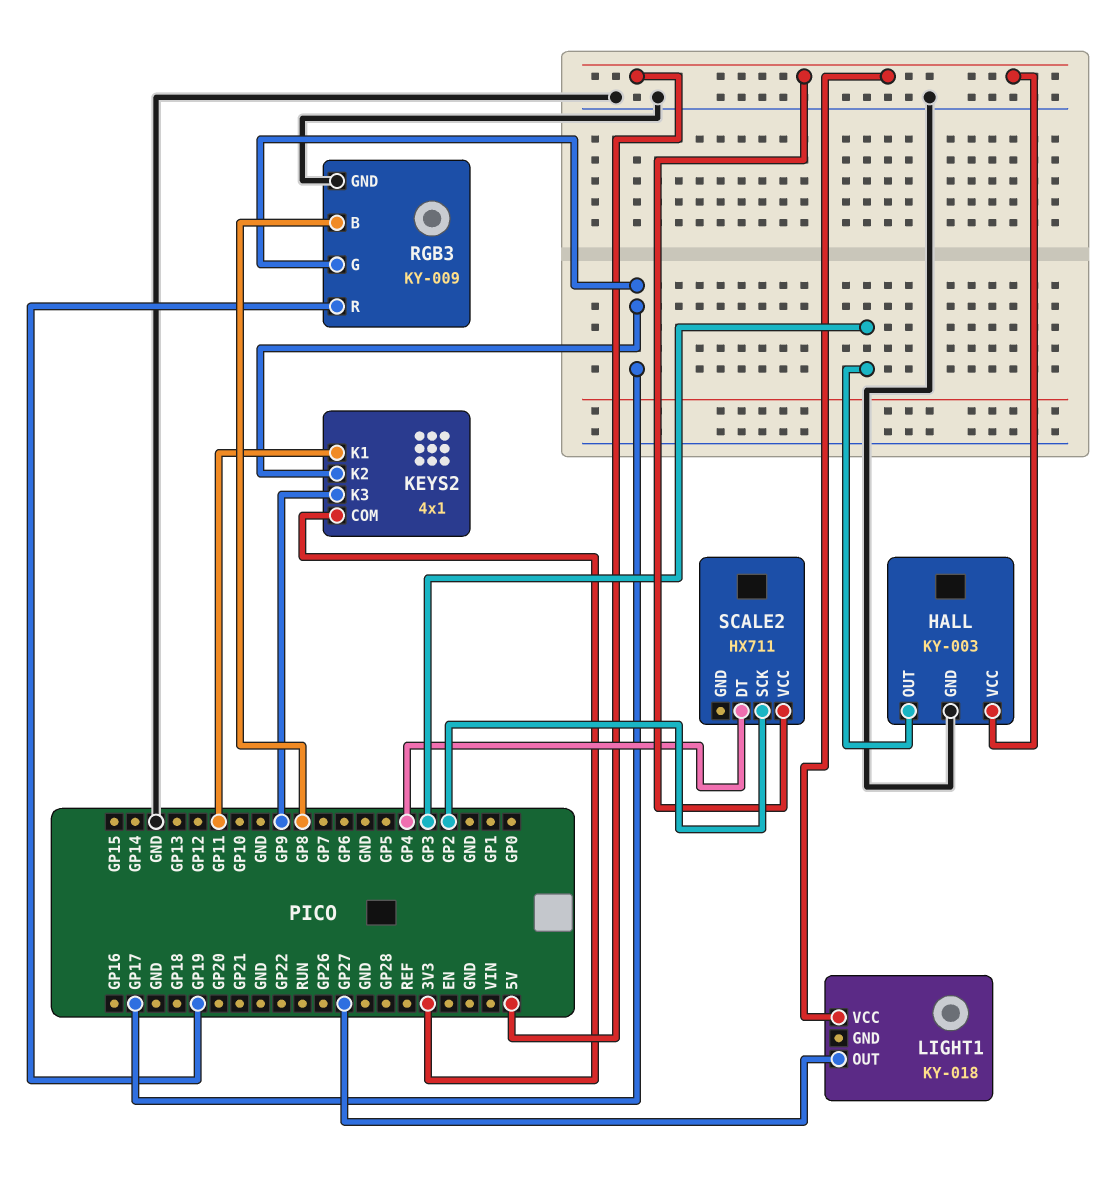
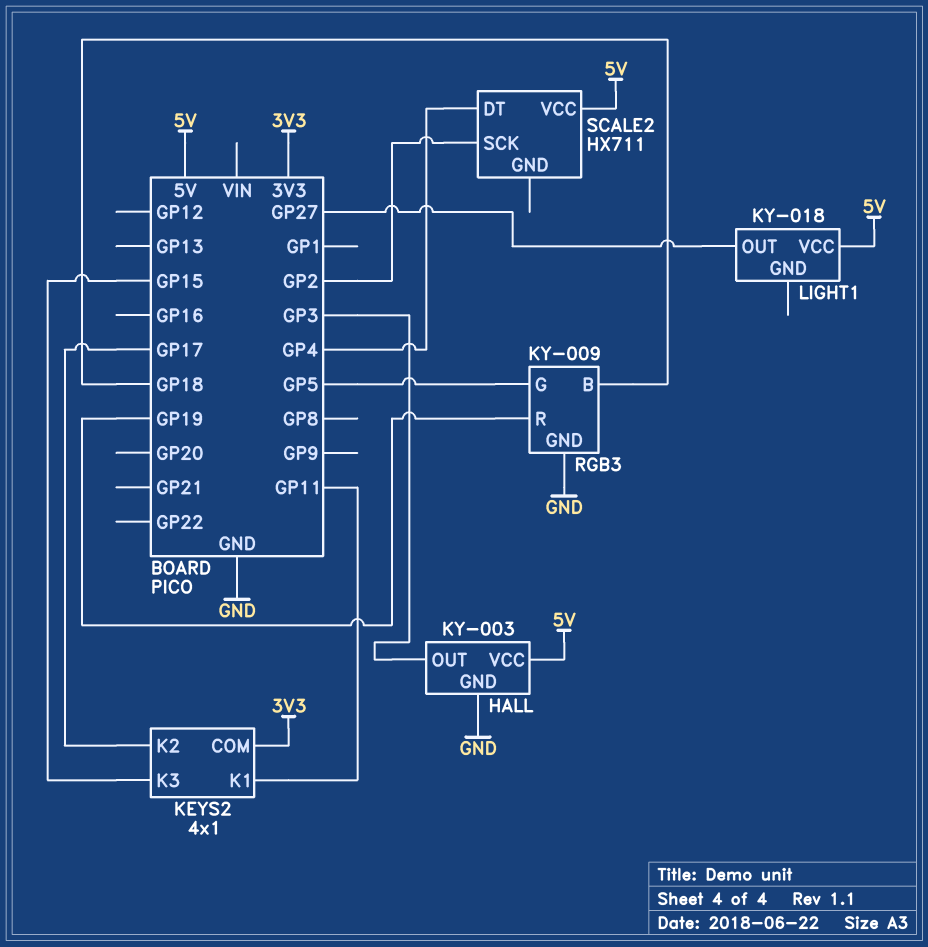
KEYS2 pin K3: GP9 -> GP15
RGB3 pin B: GP8 -> GP18
RGB3 pin G: GP17 -> GP5

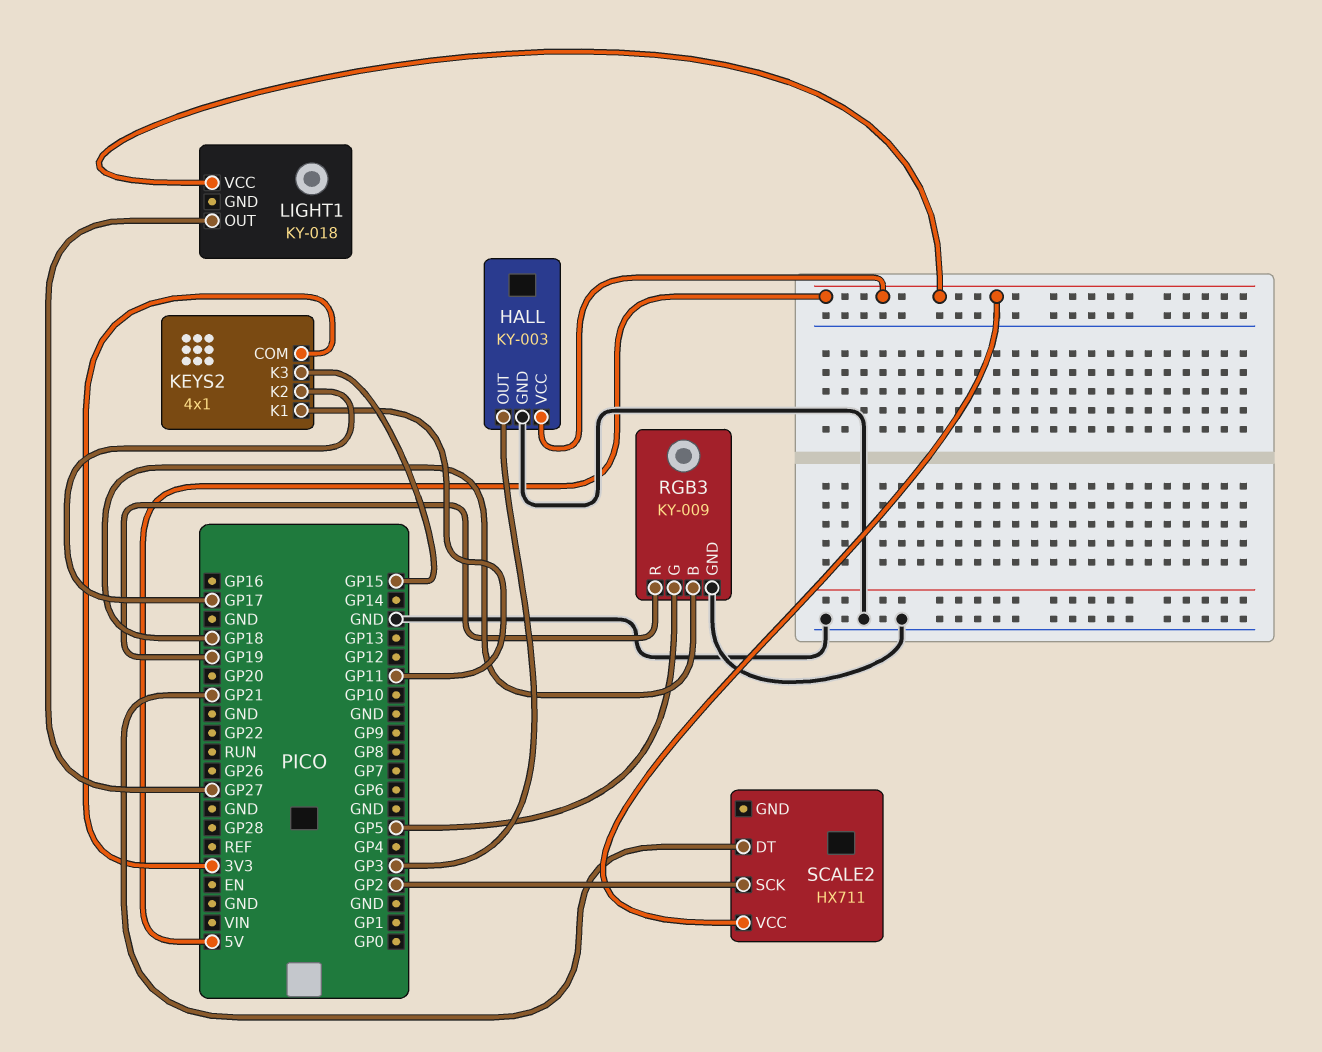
SCALE2 pin DT: GP4 -> GP21

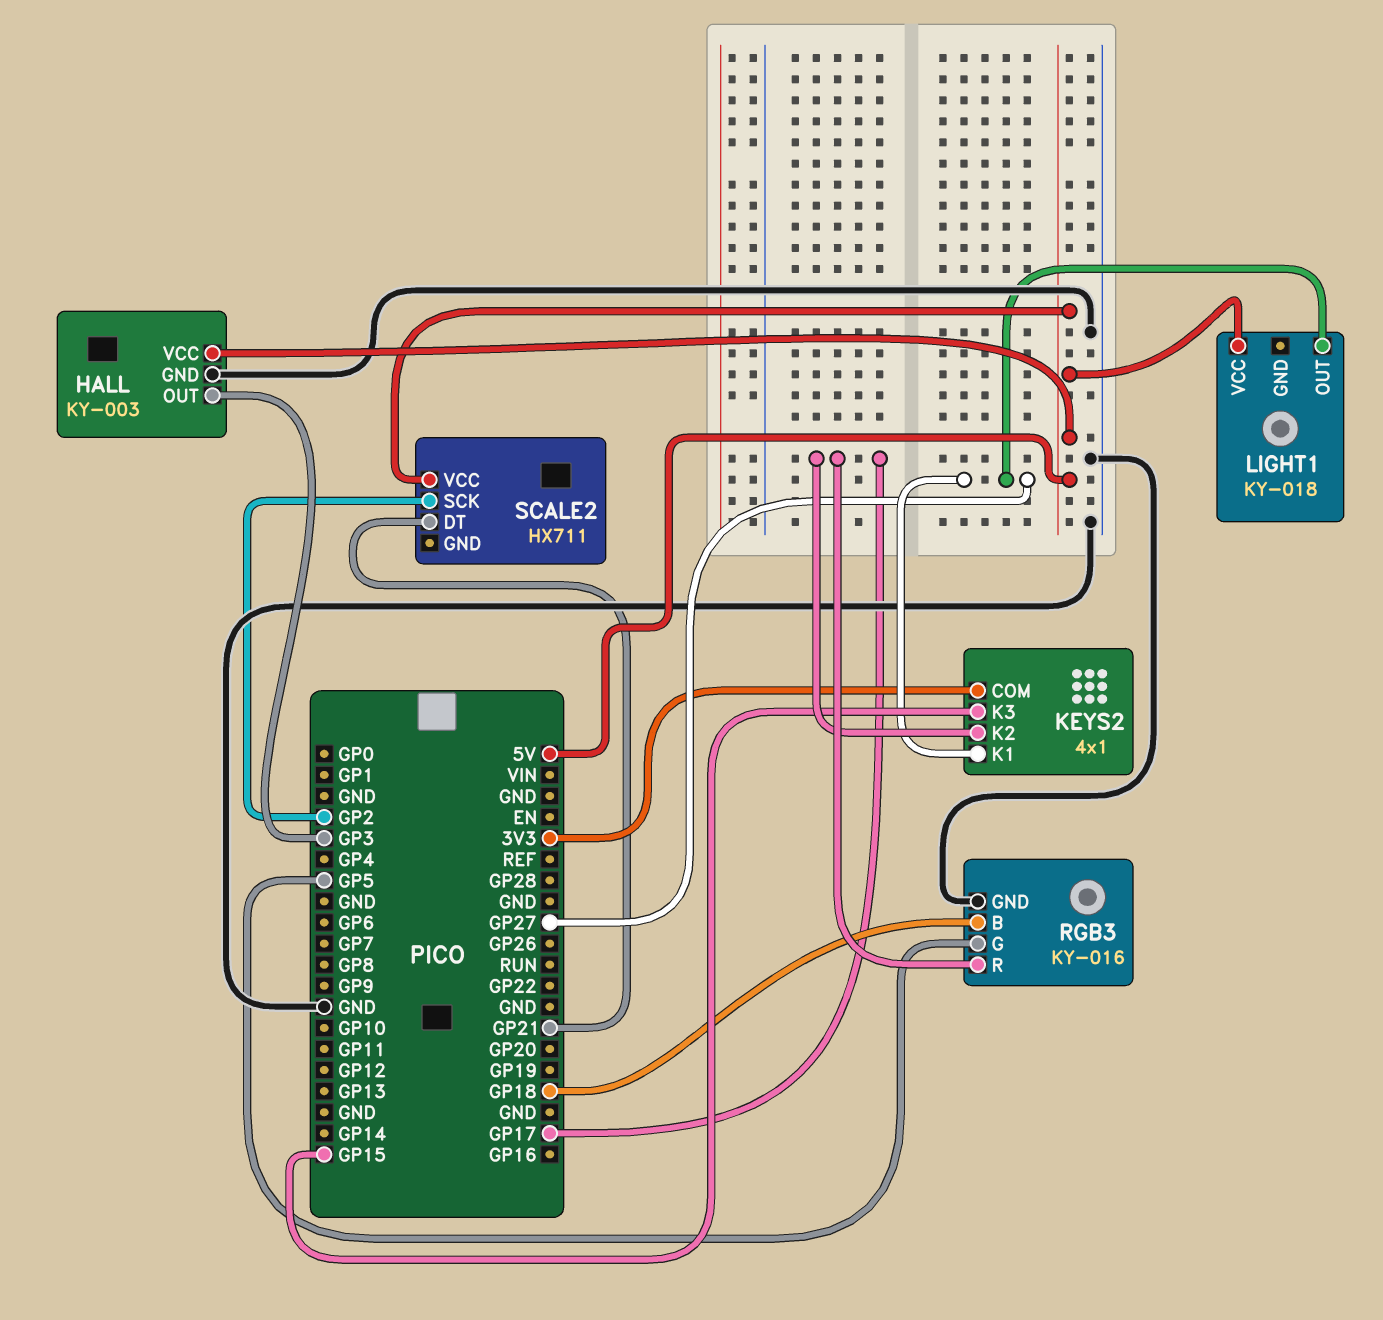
KEYS2 pin K1: GP11 -> GP27
RGB3: KY-009 -> KY-016
RGB3 pin R: GP19 -> GP17

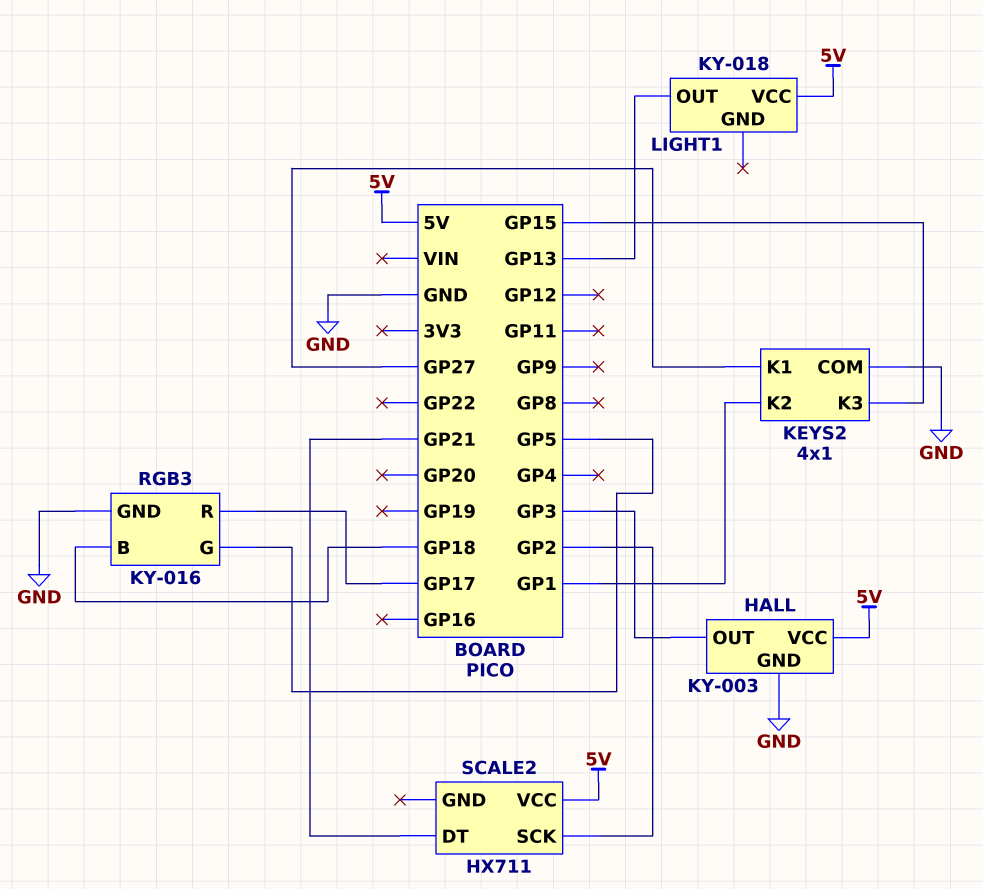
KEYS2 pin COM: 3V3 -> GND
KEYS2 pin K2: GP17 -> GP1
LIGHT1 pin OUT: GP27 -> GP13

